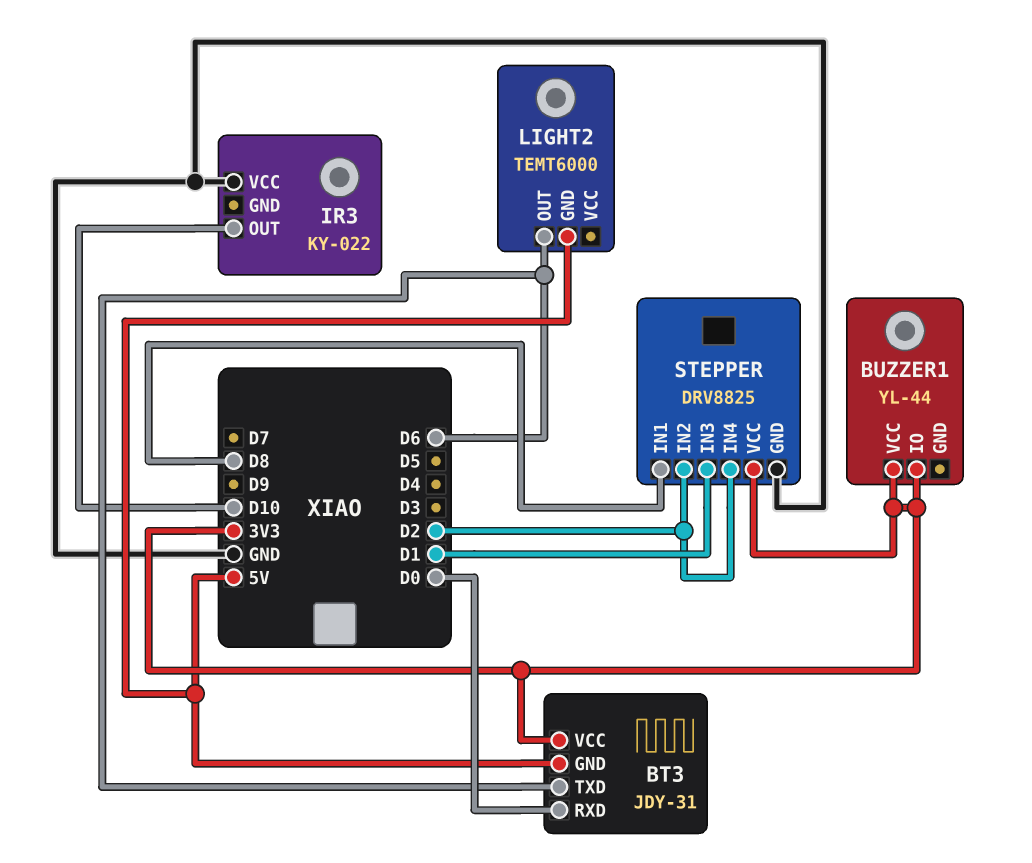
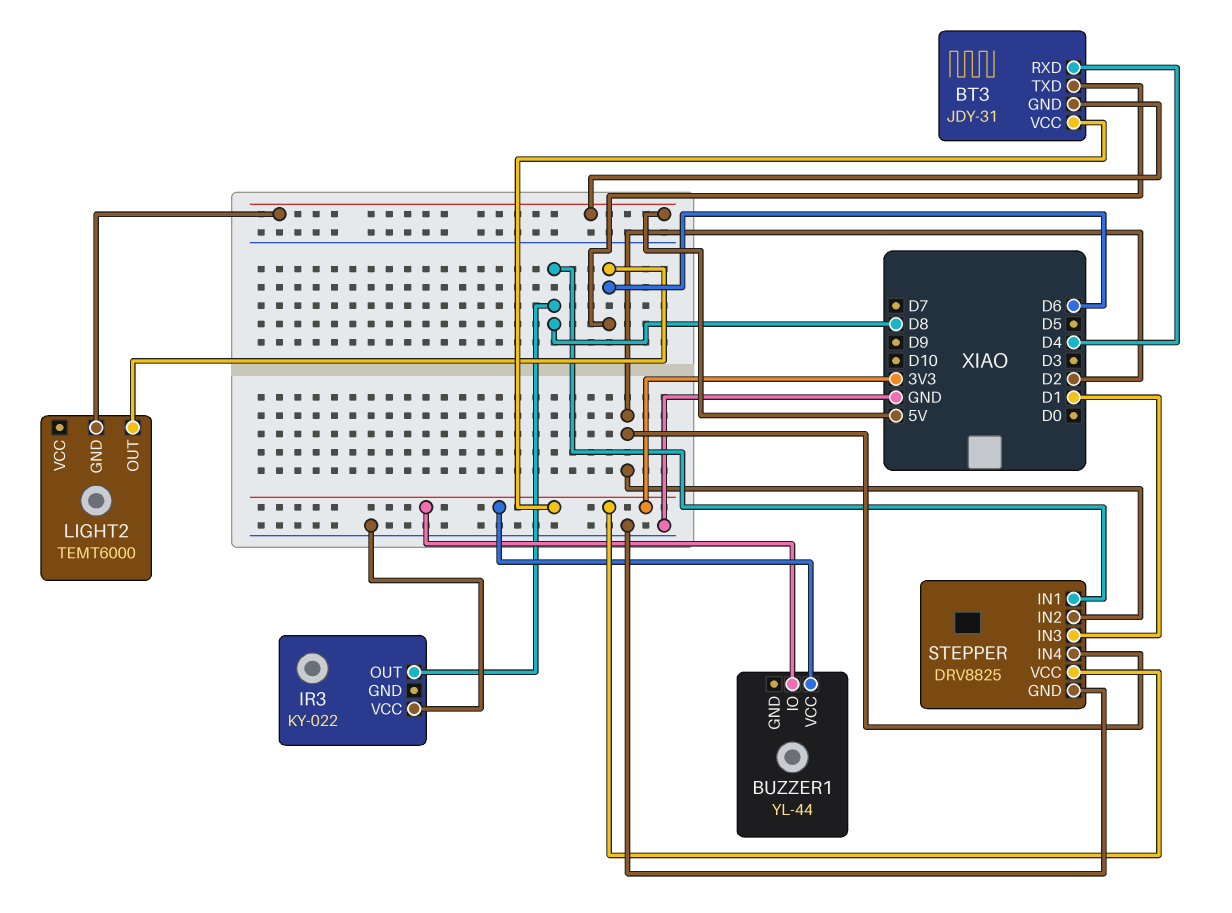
BT3 pin RXD: D0 -> D4
IR3 pin OUT: D10 -> D8

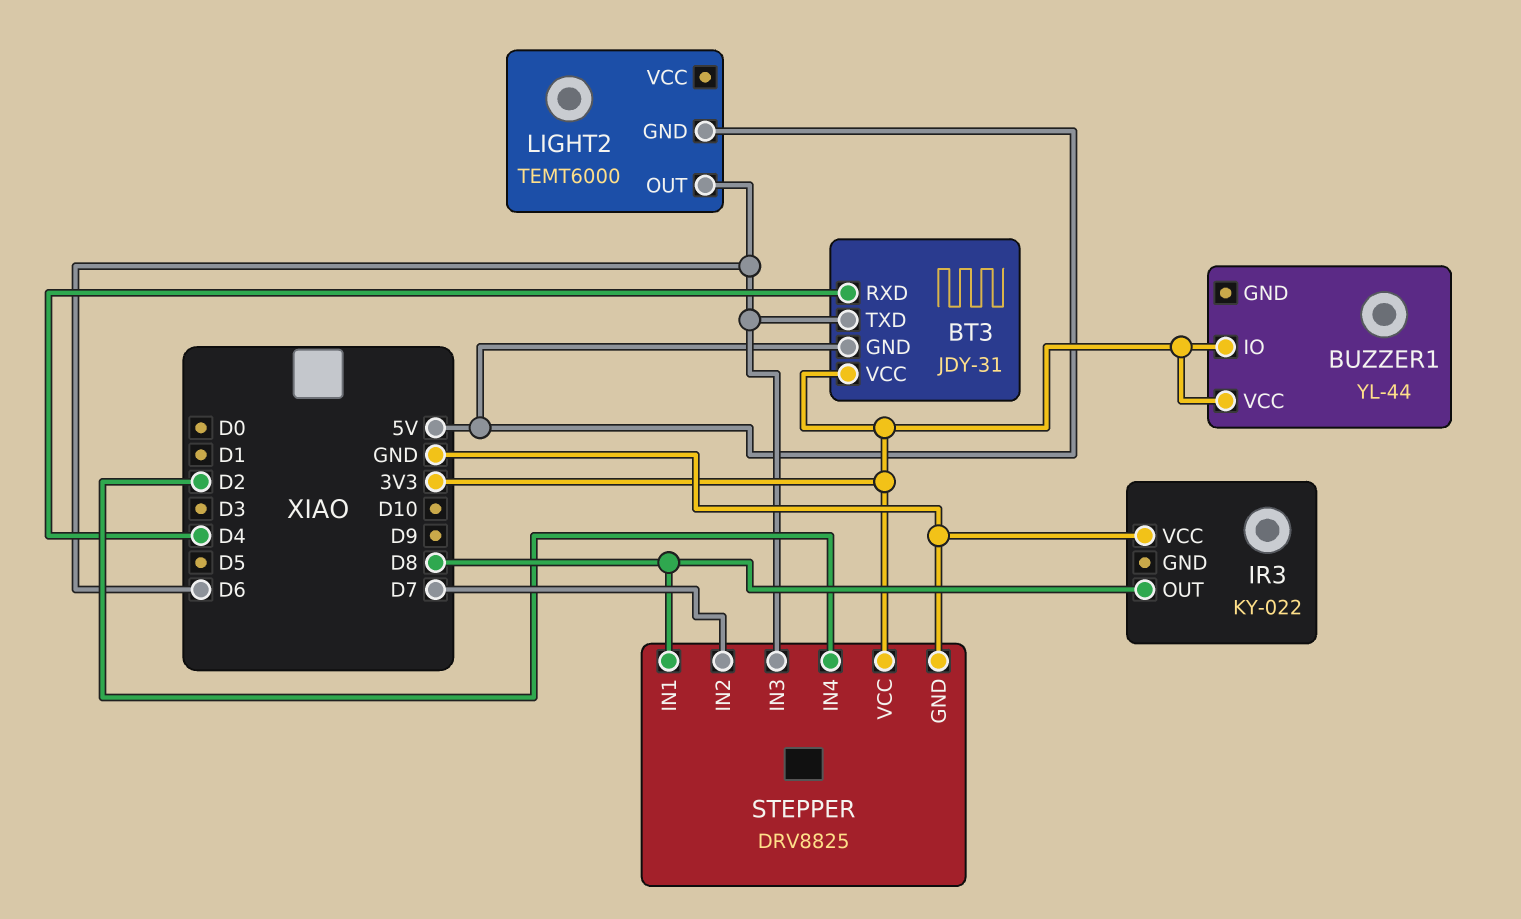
STEPPER pin IN2: D2 -> D7
STEPPER pin IN3: D1 -> D6

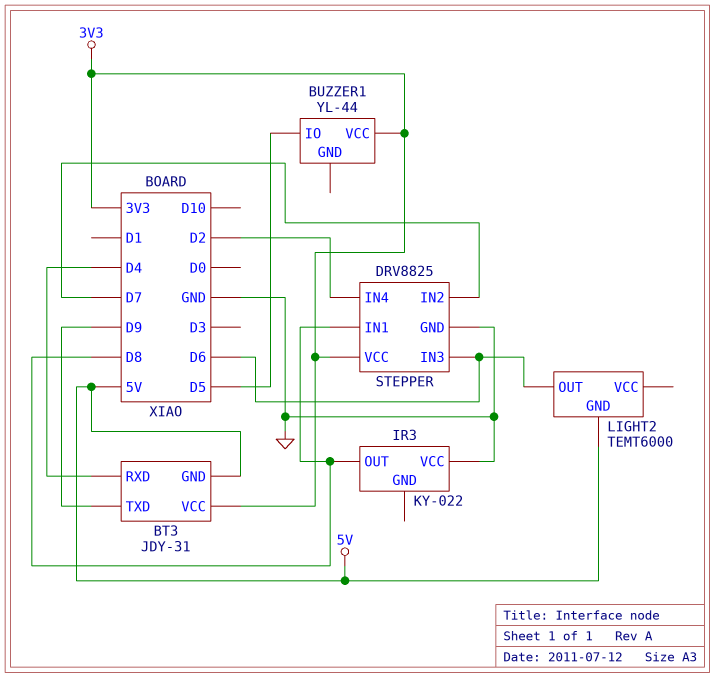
BT3 pin TXD: D6 -> D9
BUZZER1 pin IO: 3V3 -> D5

